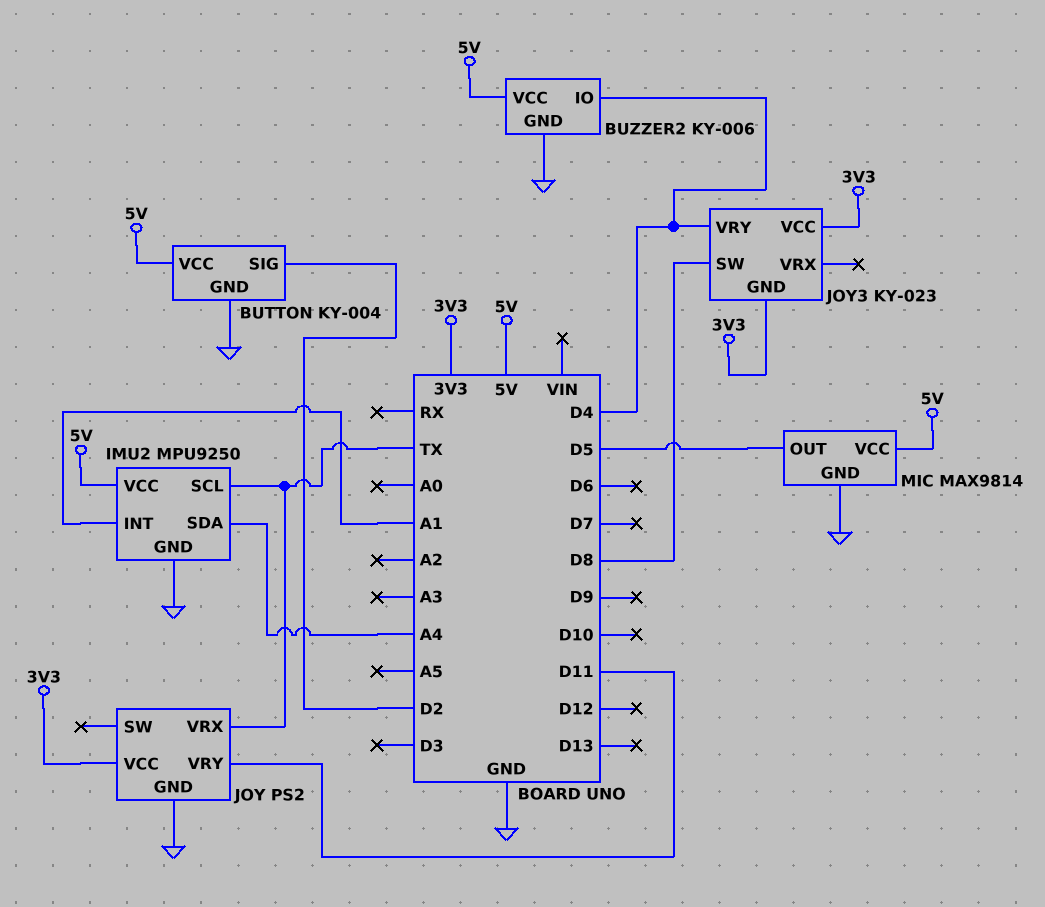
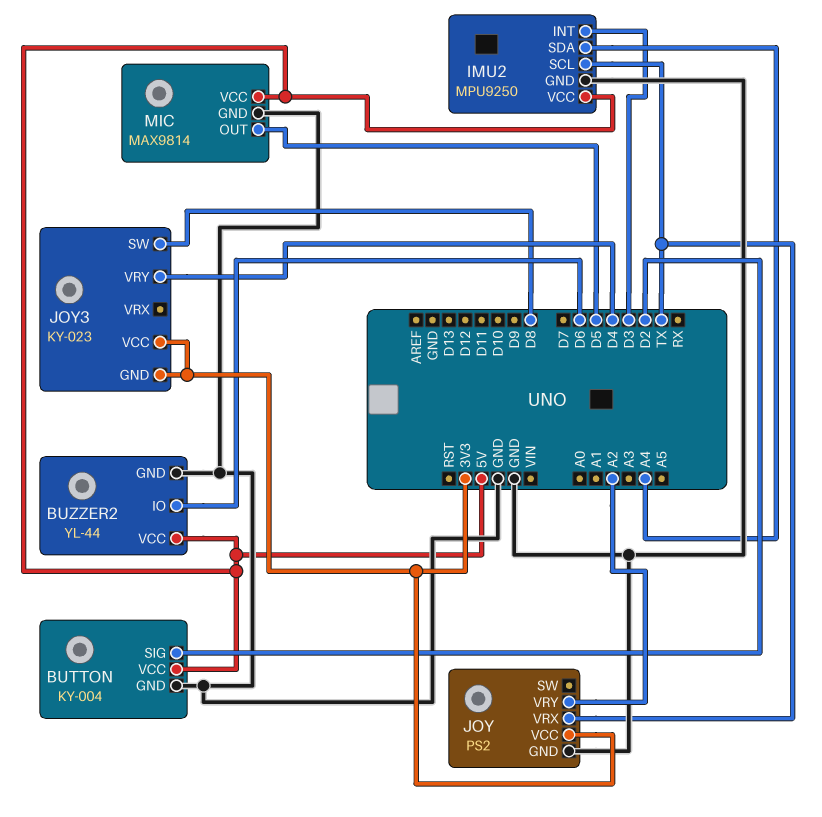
BUZZER2: KY-006 -> YL-44
BUZZER2 pin IO: D4 -> D6
IMU2 pin INT: A1 -> D3
JOY pin VRY: D11 -> A2

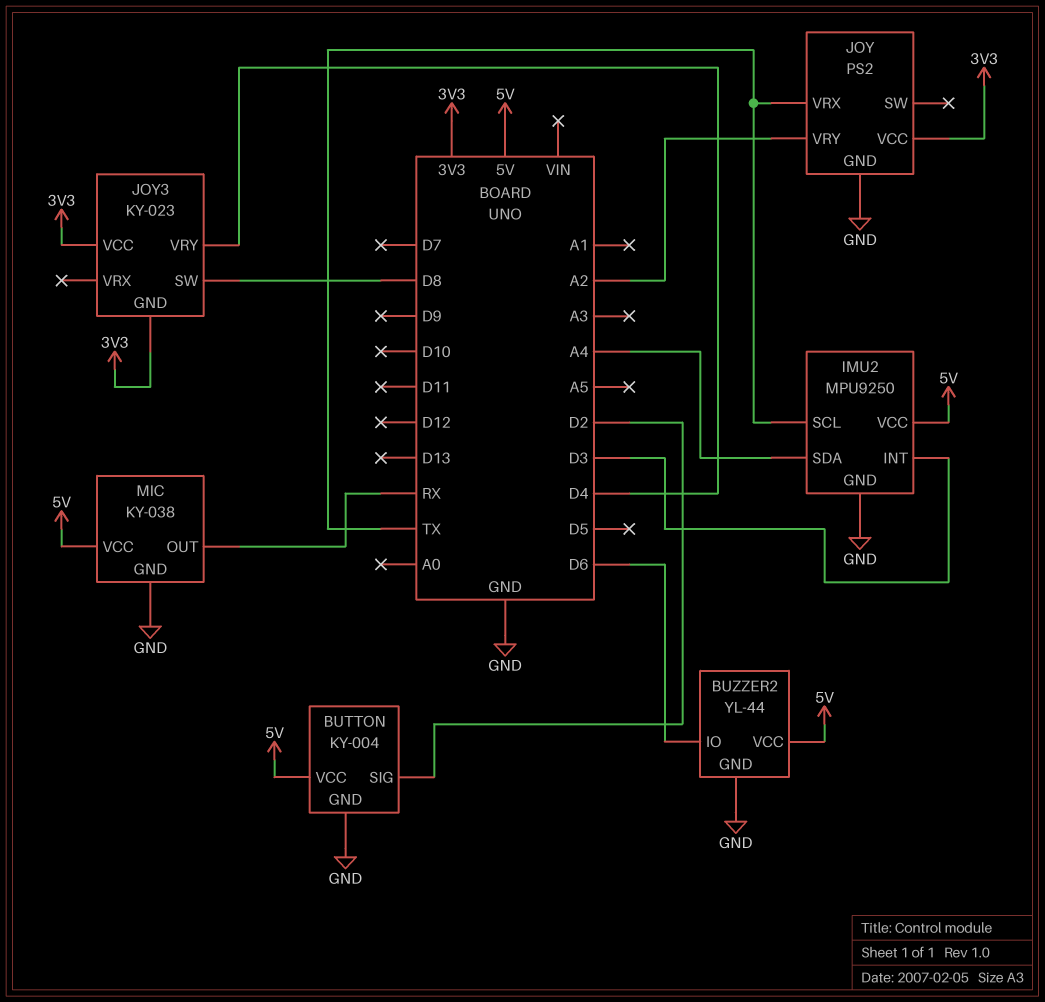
MIC: MAX9814 -> KY-038
MIC pin OUT: D5 -> RX

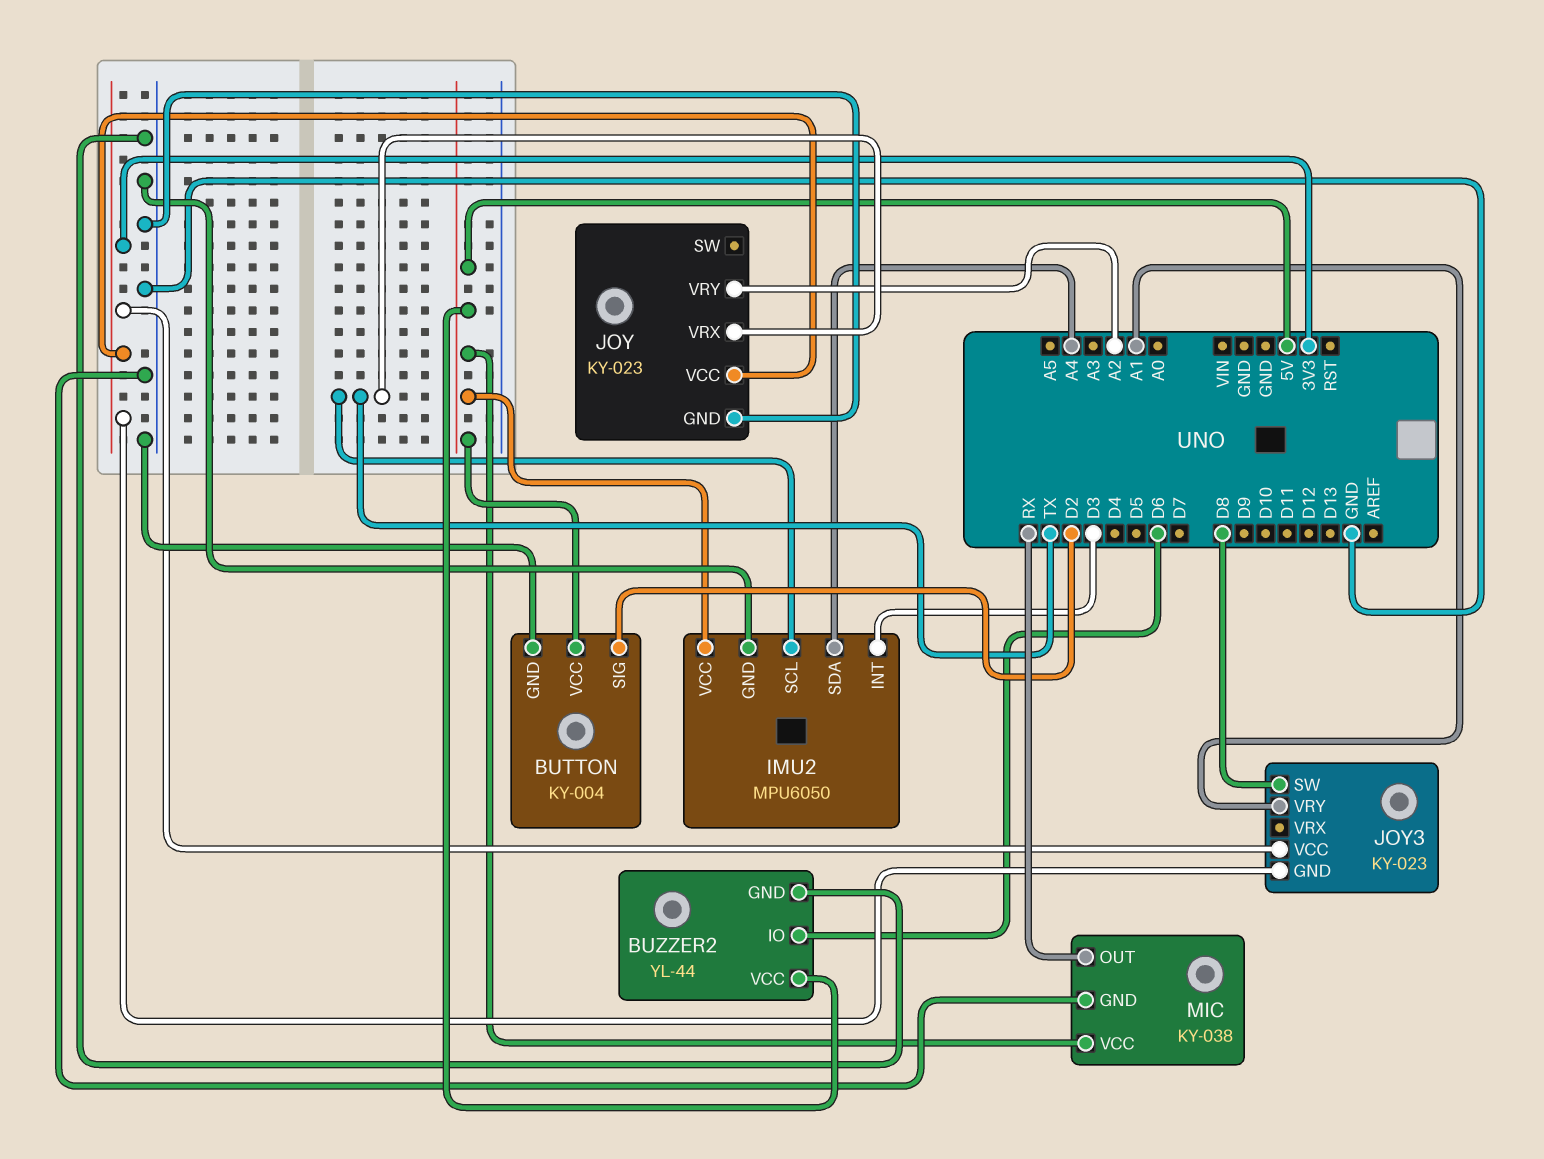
IMU2: MPU9250 -> MPU6050
JOY: PS2 -> KY-023
JOY3 pin VRY: D4 -> A1

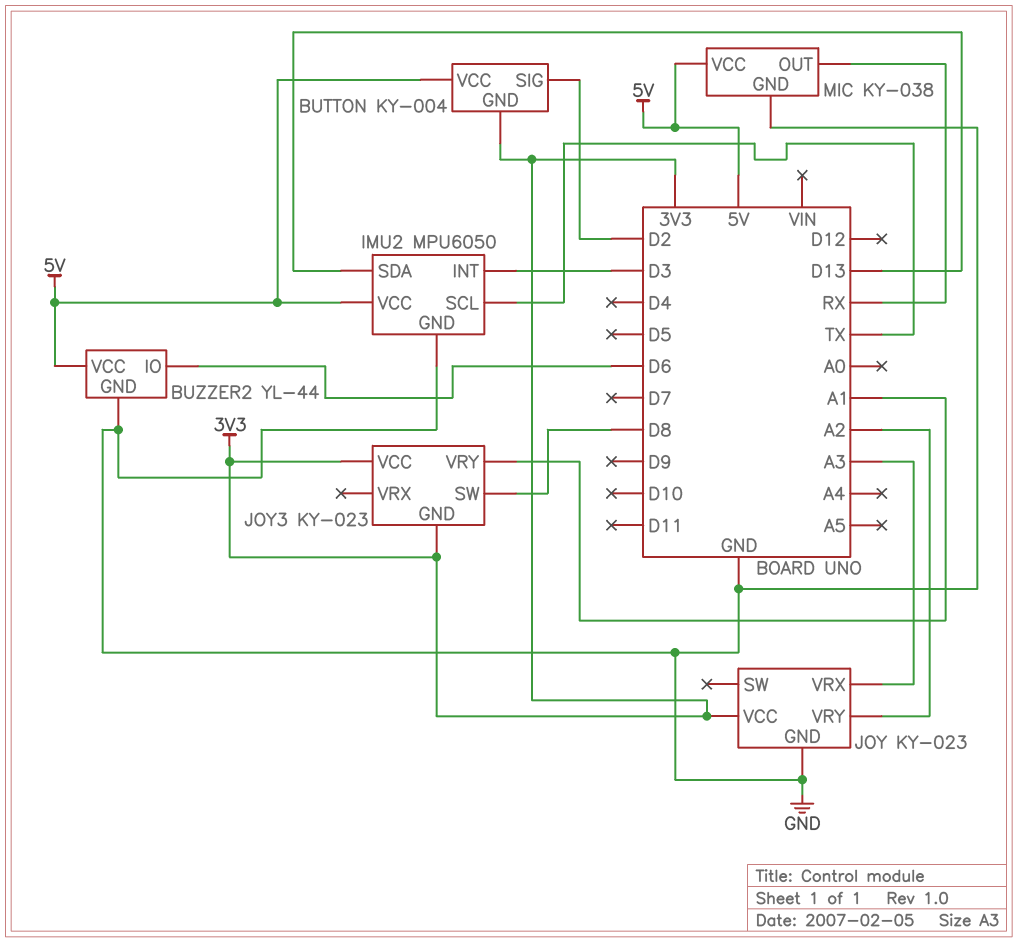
BUTTON pin GND: GND -> 3V3
IMU2 pin SDA: A4 -> D13
JOY pin VRX: TX -> A3

